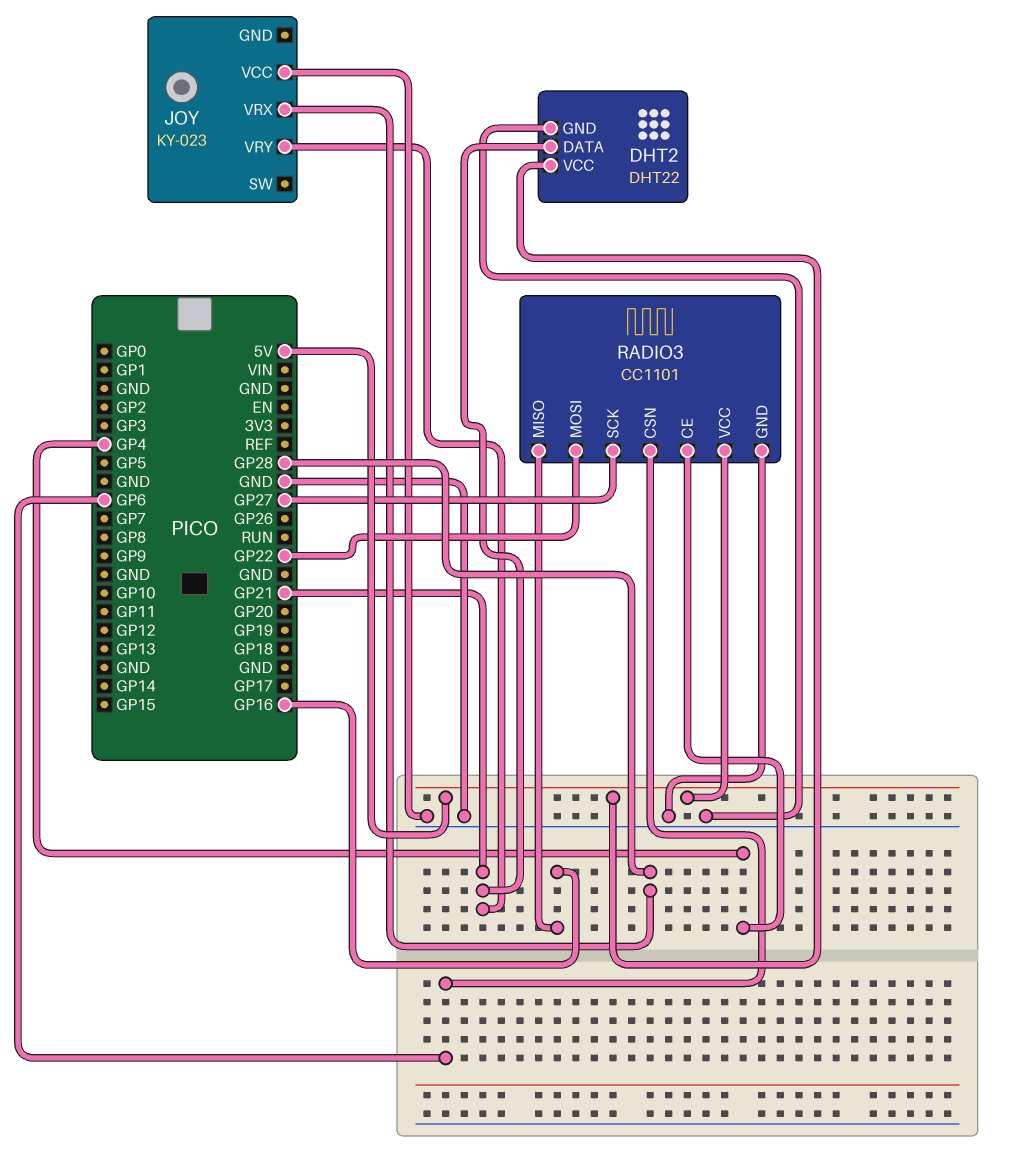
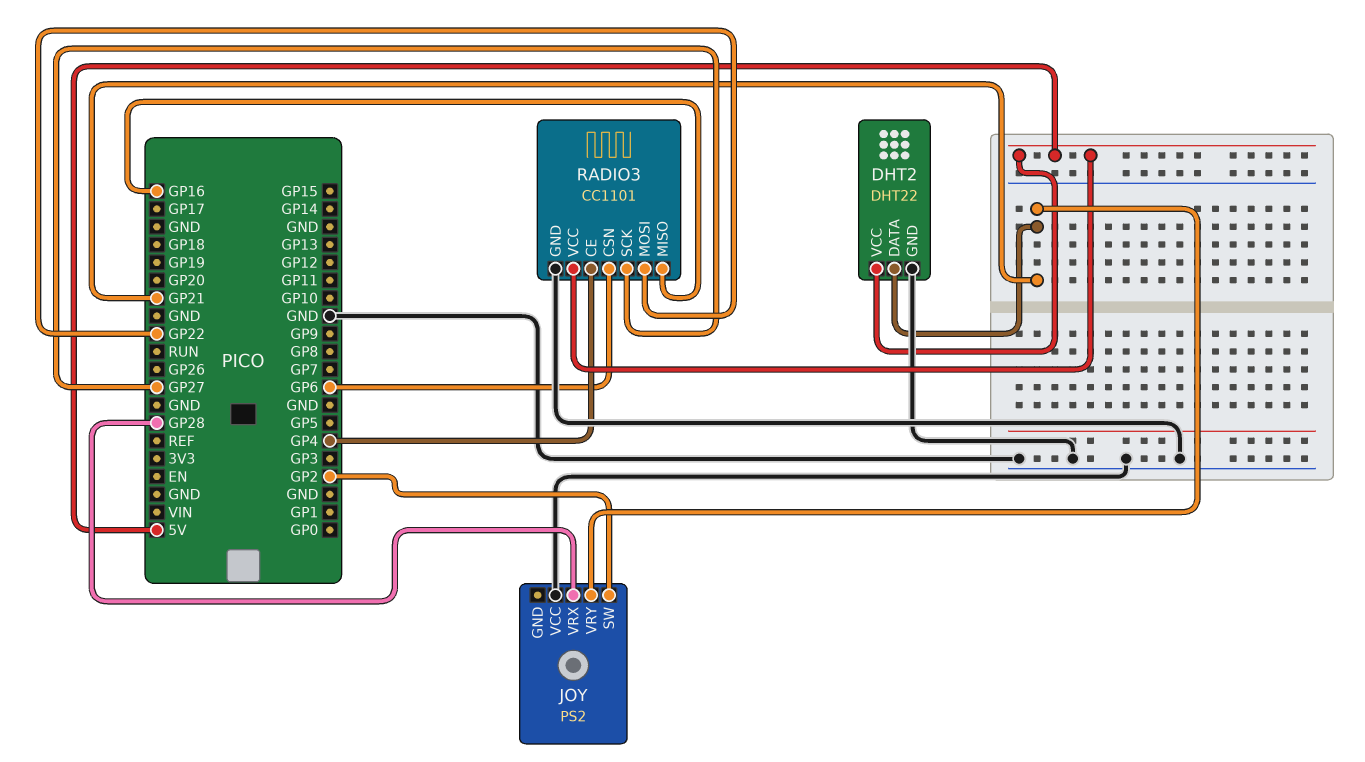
JOY: KY-023 -> PS2
JOY pin SW: none -> GP2

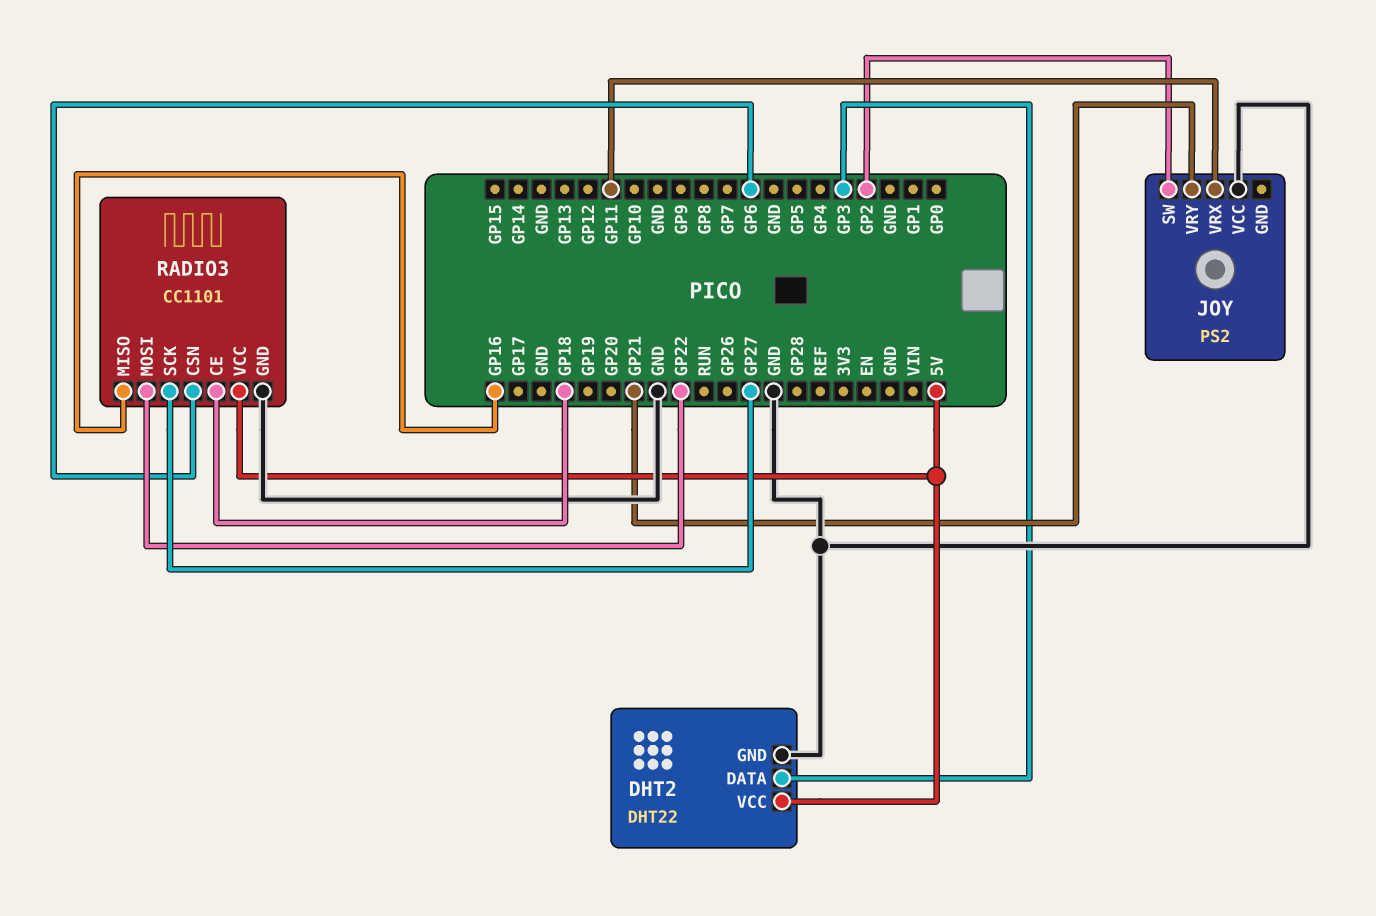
DHT2 pin DATA: GP21 -> GP3
JOY pin VRX: GP28 -> GP11
RADIO3 pin CE: GP4 -> GP18

